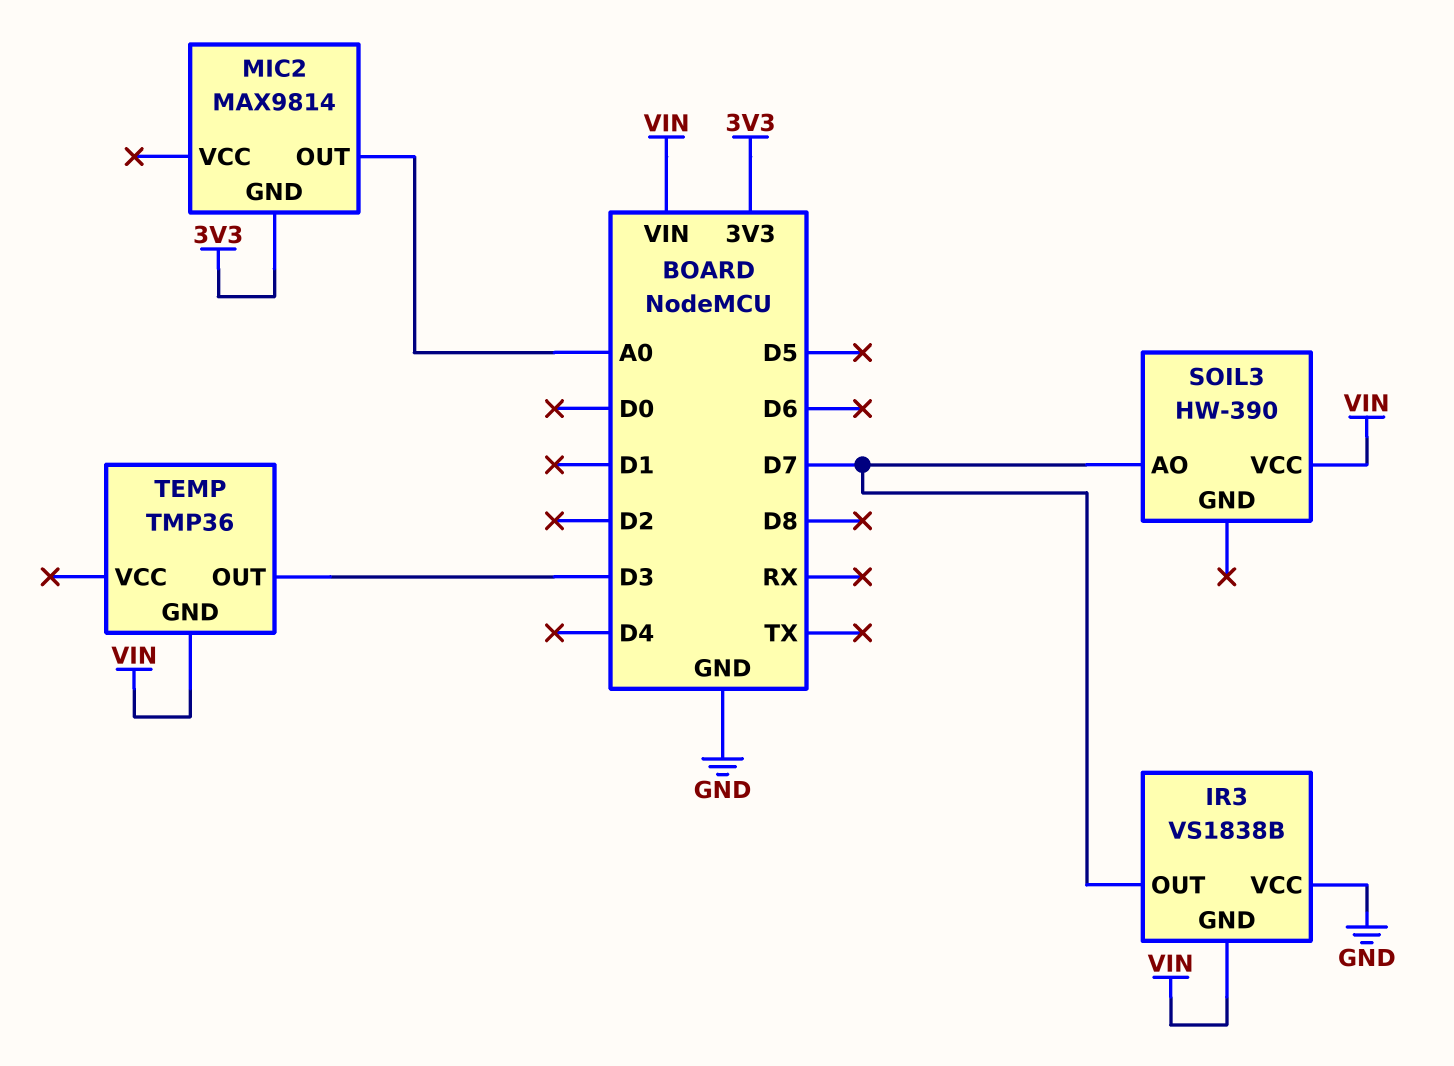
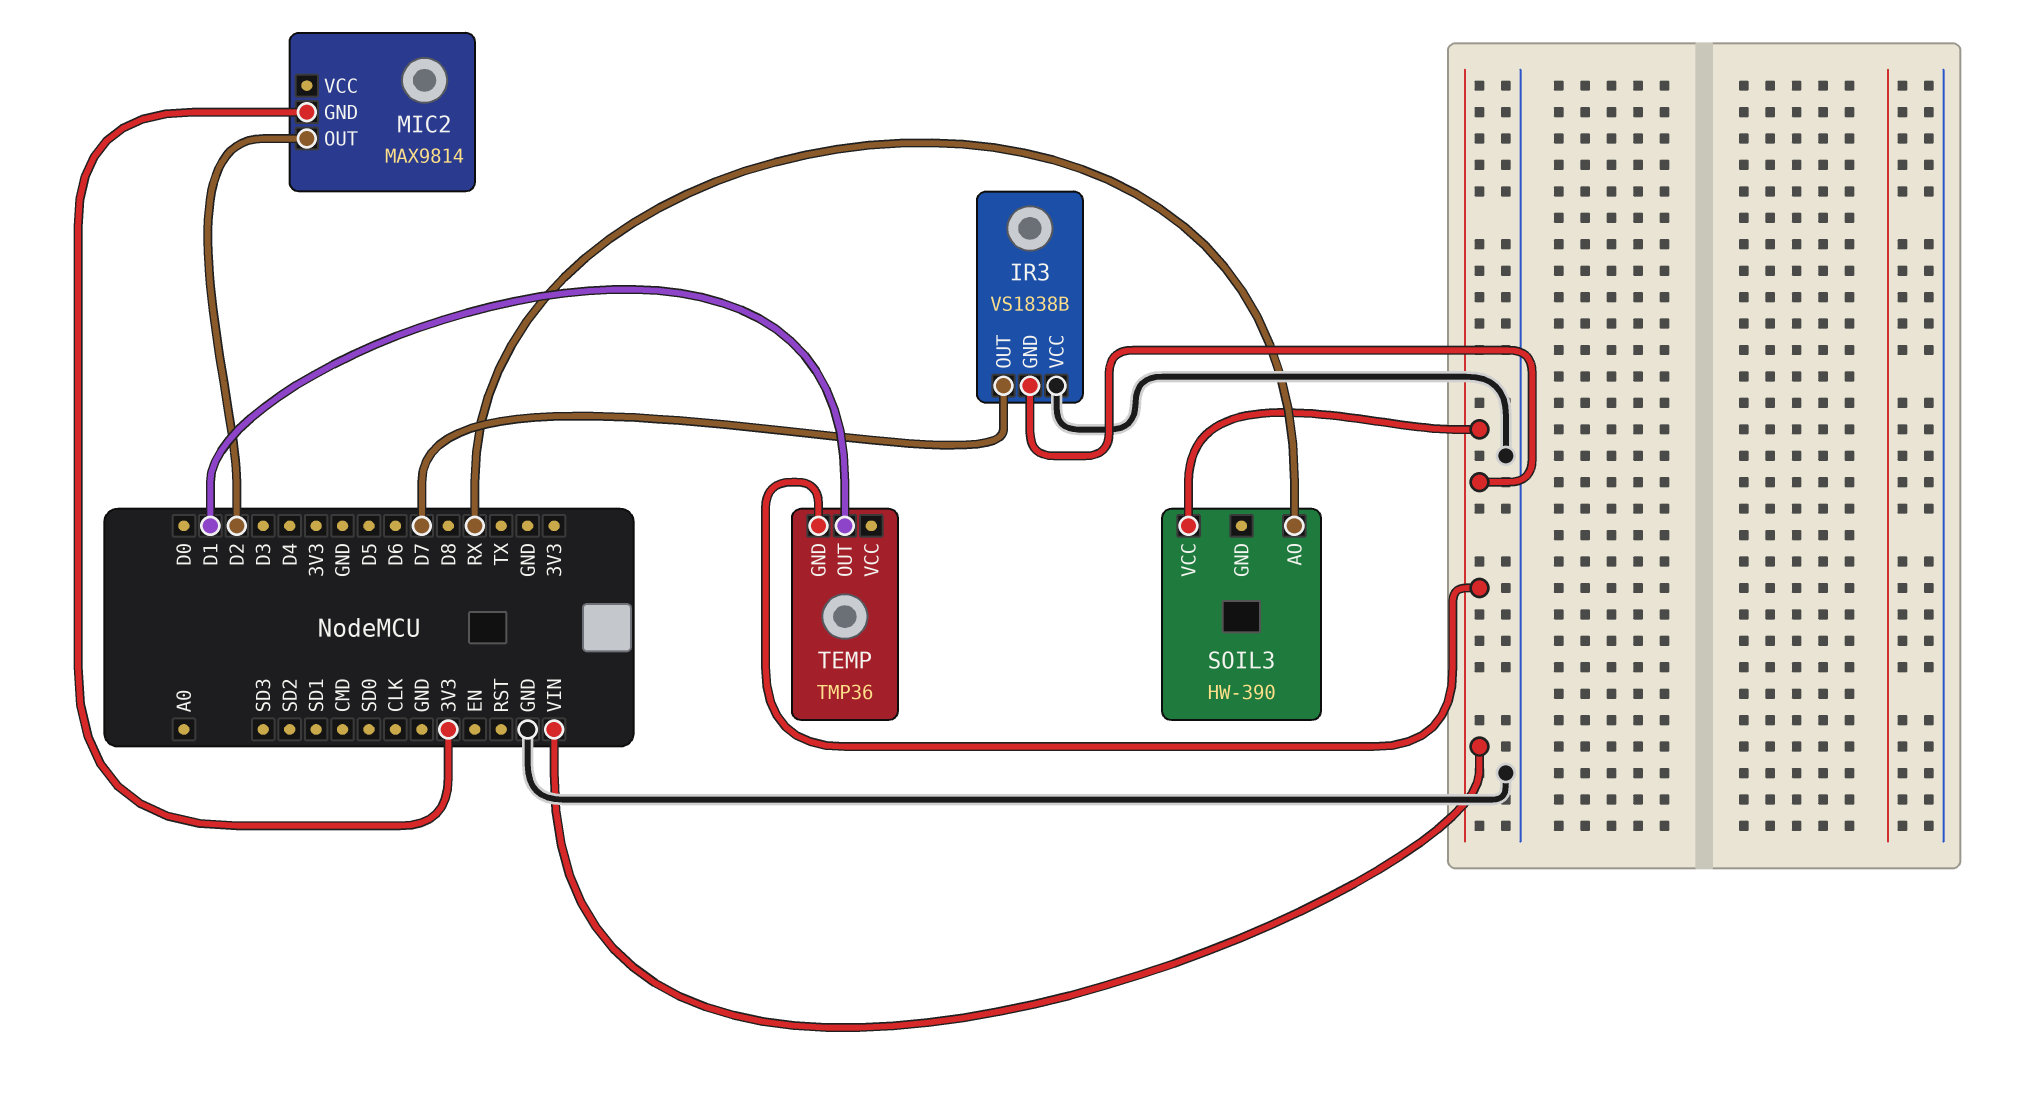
MIC2 pin OUT: A0 -> D2
SOIL3 pin AO: D7 -> RX
TEMP pin OUT: D3 -> D1

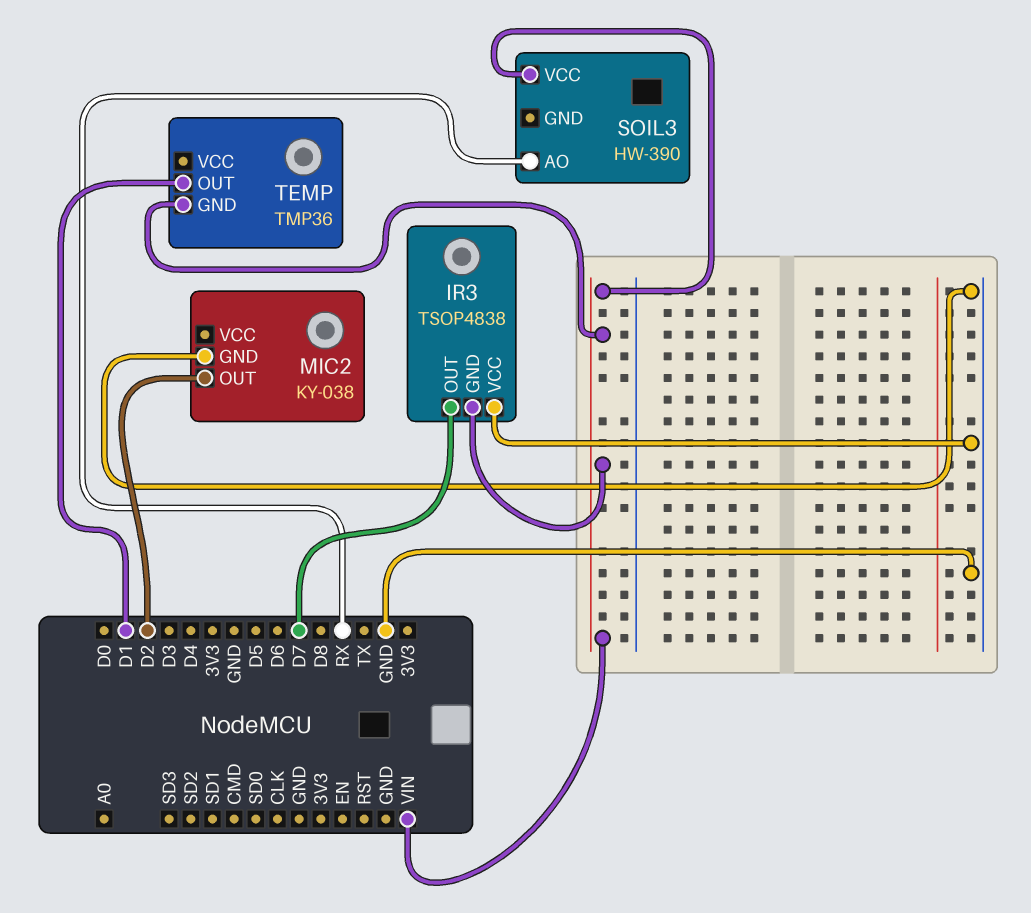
IR3: VS1838B -> TSOP4838
MIC2: MAX9814 -> KY-038
MIC2 pin GND: 3V3 -> GND

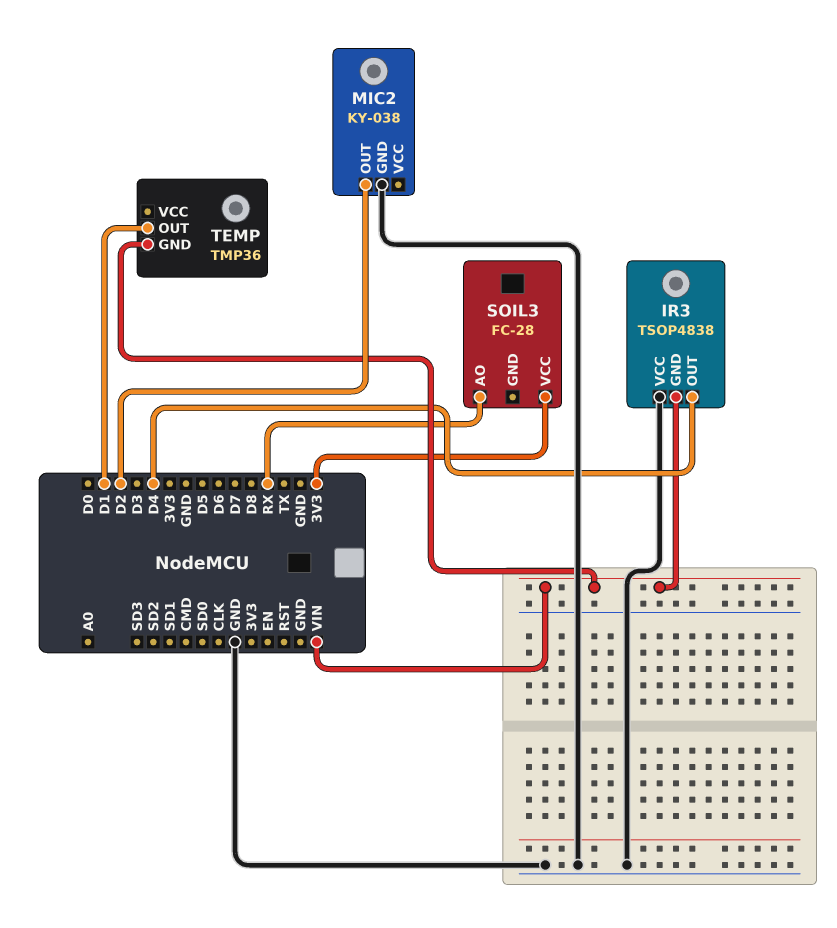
IR3 pin OUT: D7 -> D4
SOIL3: HW-390 -> FC-28
SOIL3 pin VCC: VIN -> 3V3

